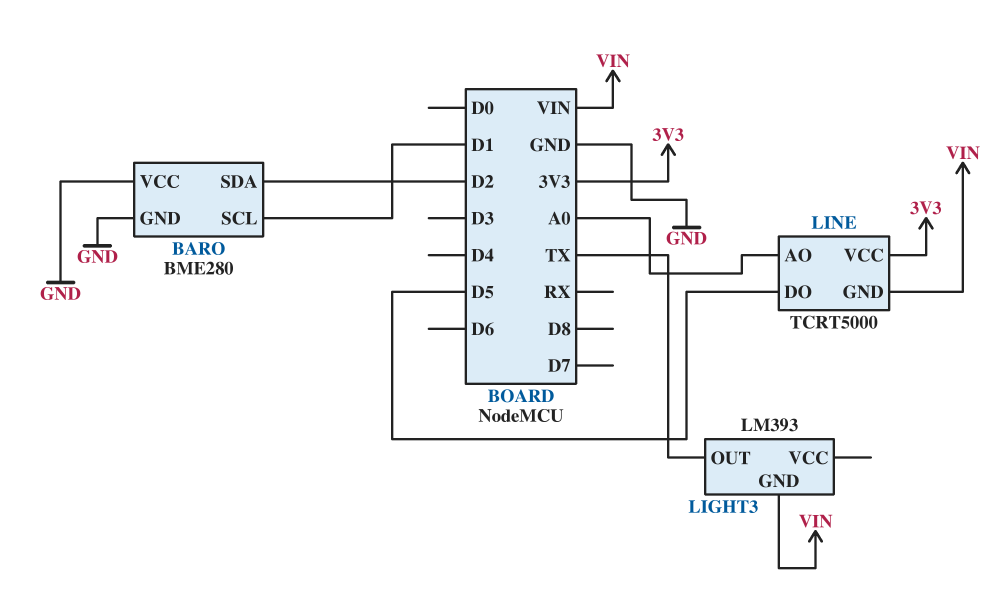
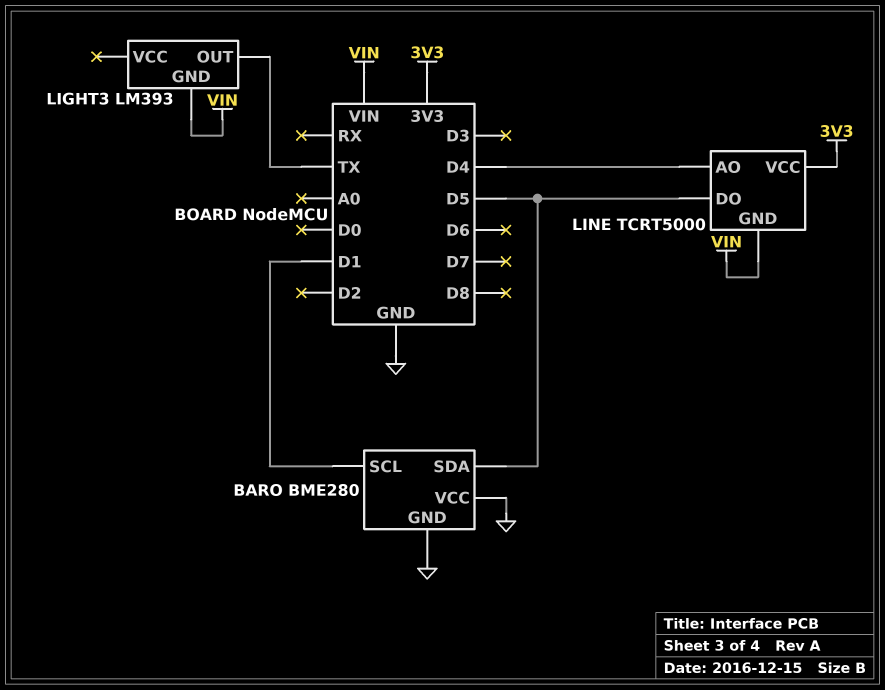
BARO pin SDA: D2 -> D5
LINE pin AO: A0 -> D4

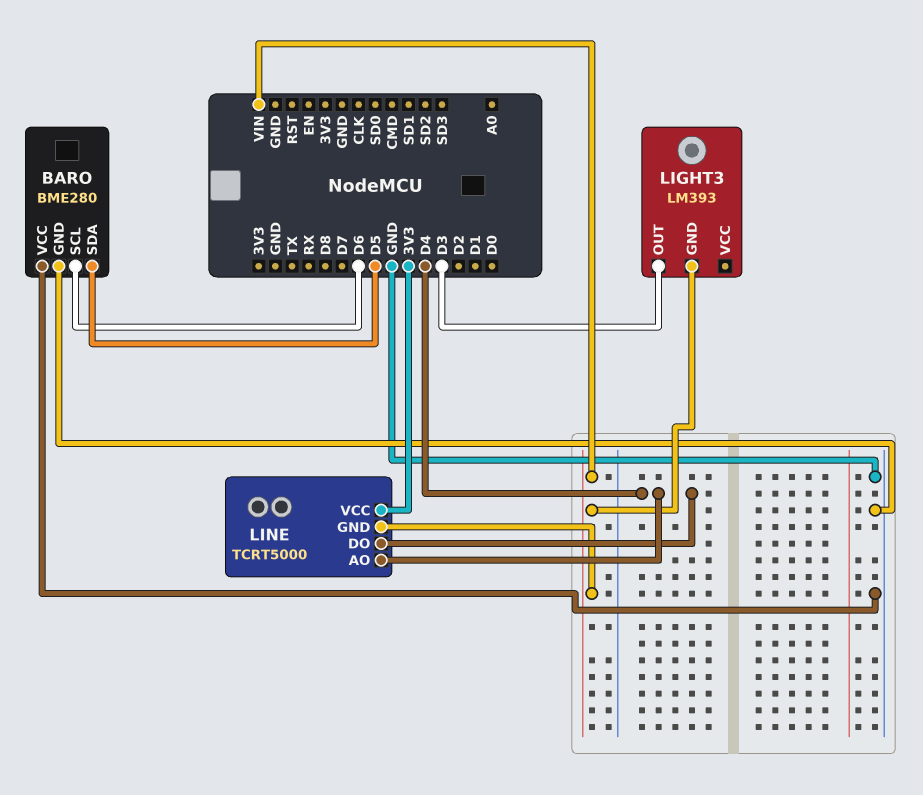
BARO pin SCL: D1 -> D6
LIGHT3 pin OUT: TX -> D3
LINE pin DO: D5 -> D4

